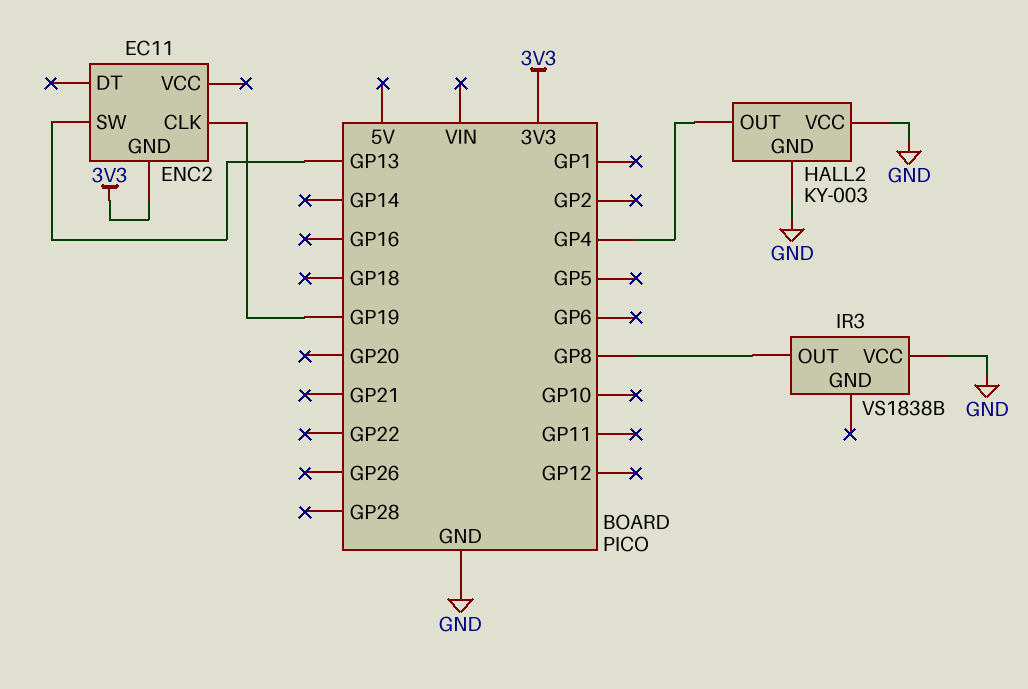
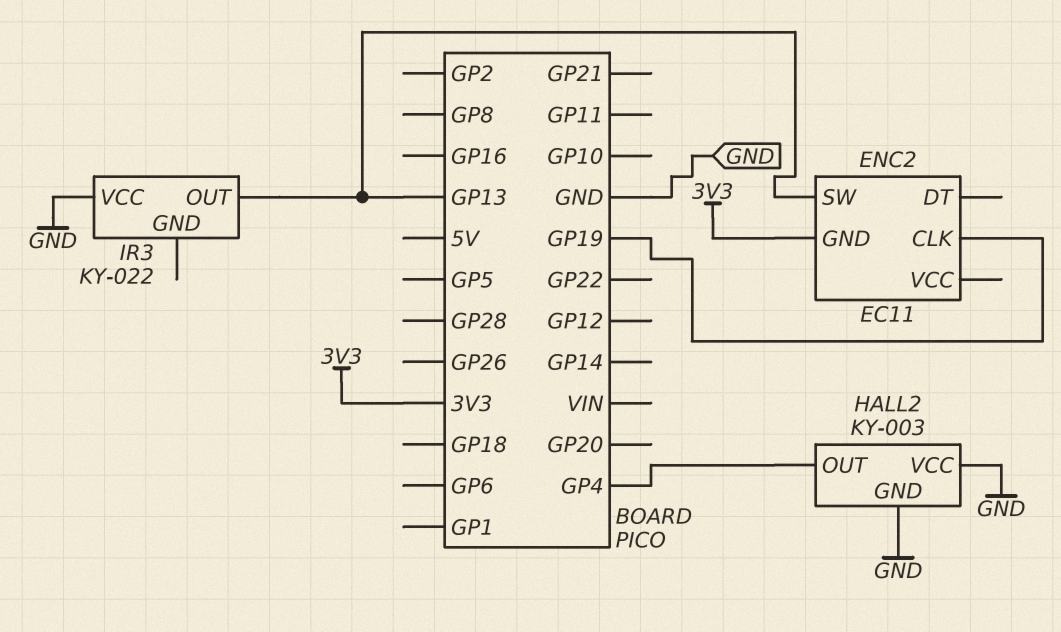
IR3: VS1838B -> KY-022
IR3 pin OUT: GP8 -> GP13

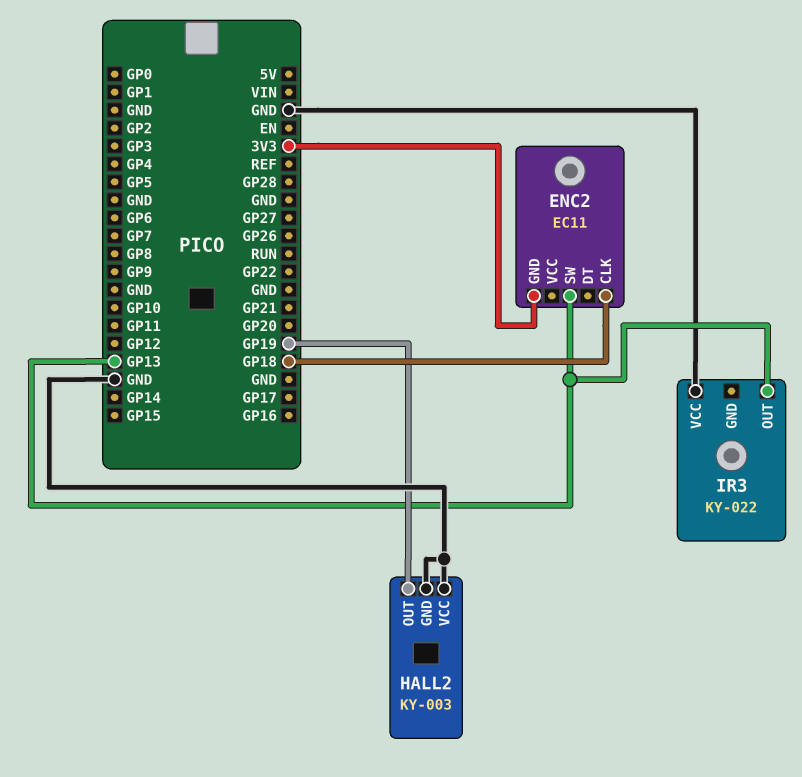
ENC2 pin CLK: GP19 -> GP18
HALL2 pin OUT: GP4 -> GP19

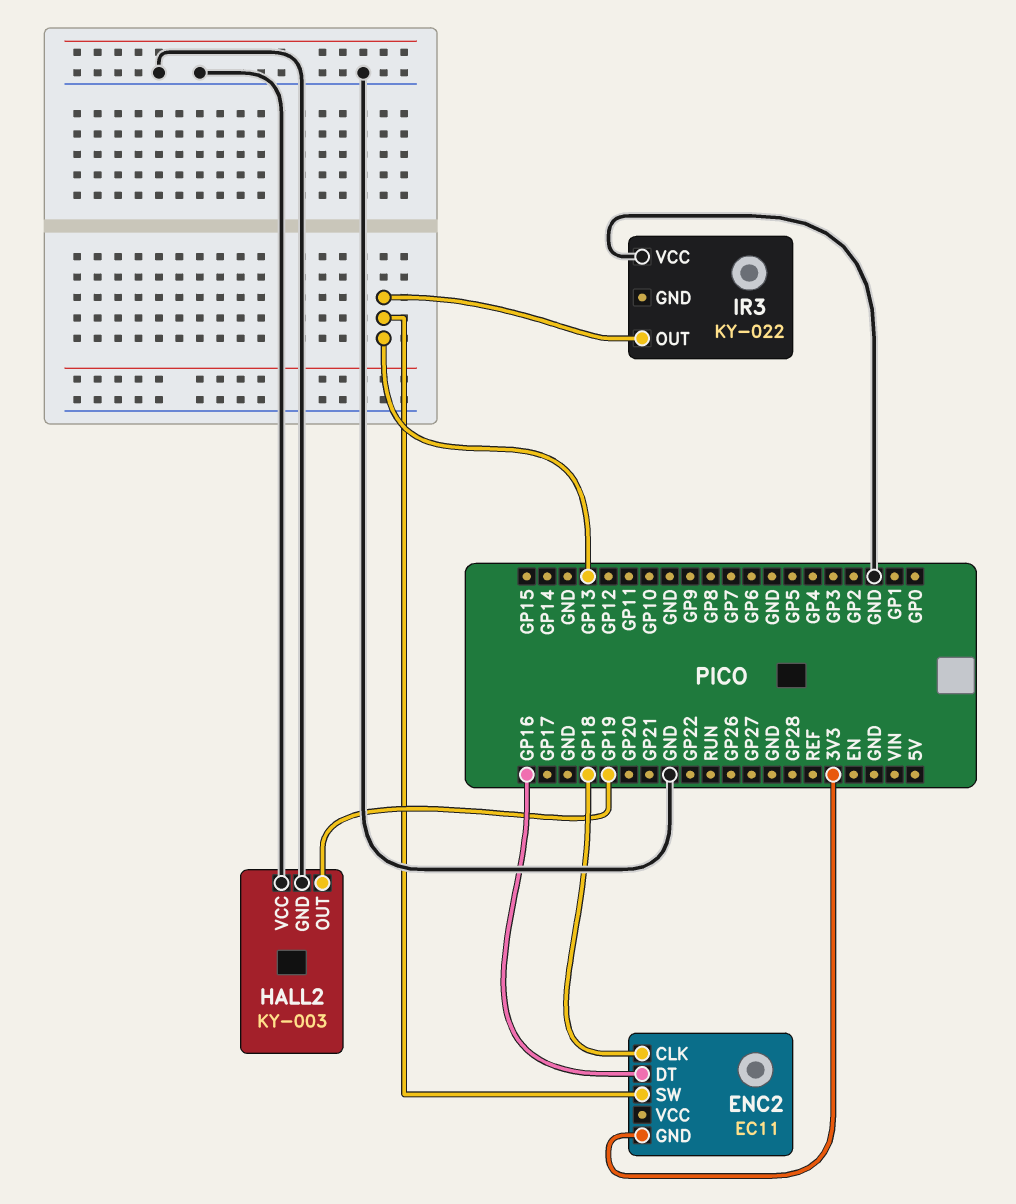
ENC2 pin DT: none -> GP16

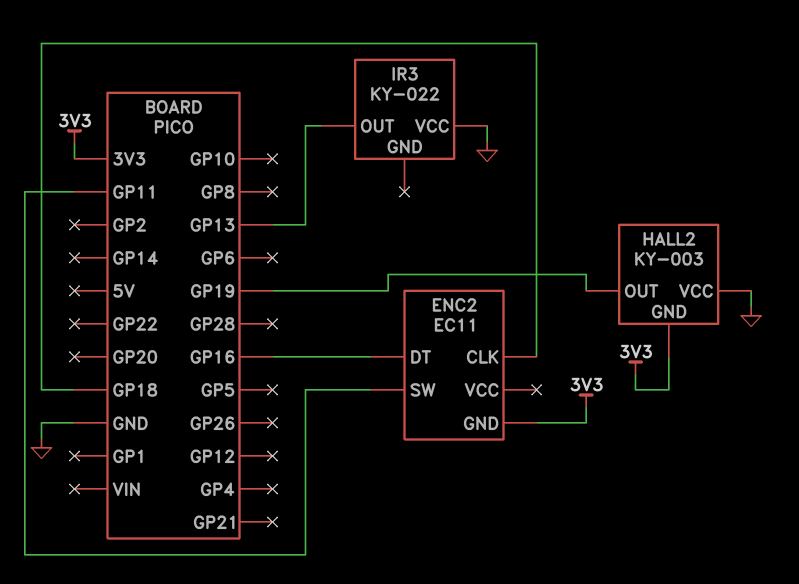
ENC2 pin SW: GP13 -> GP11
HALL2 pin GND: GND -> 3V3

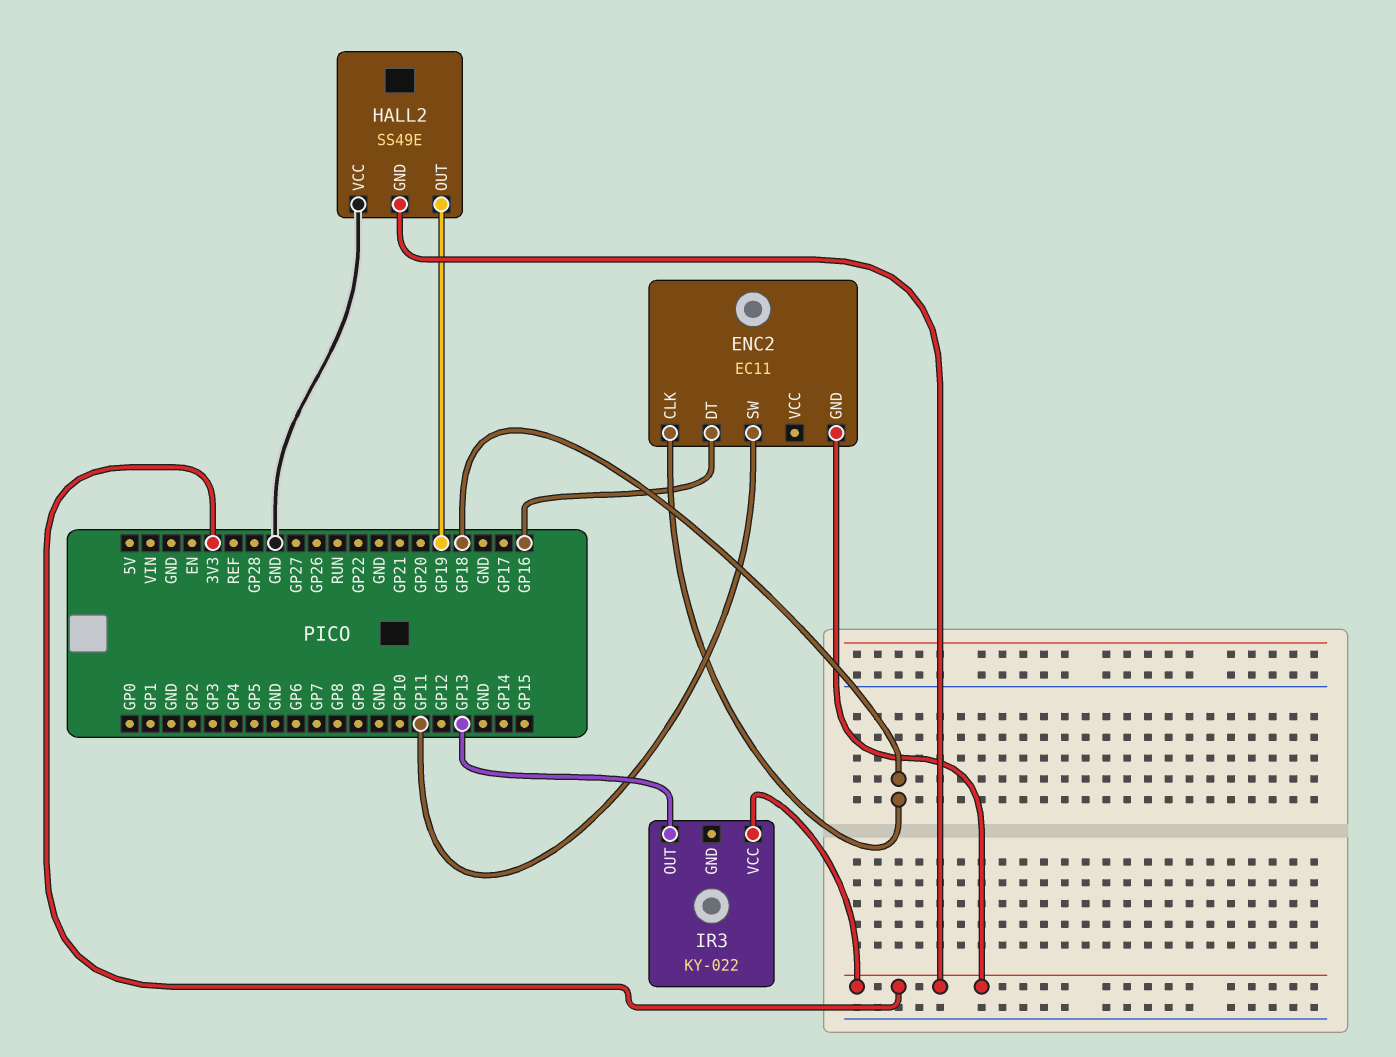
HALL2: KY-003 -> SS49E
IR3 pin VCC: GND -> 3V3

